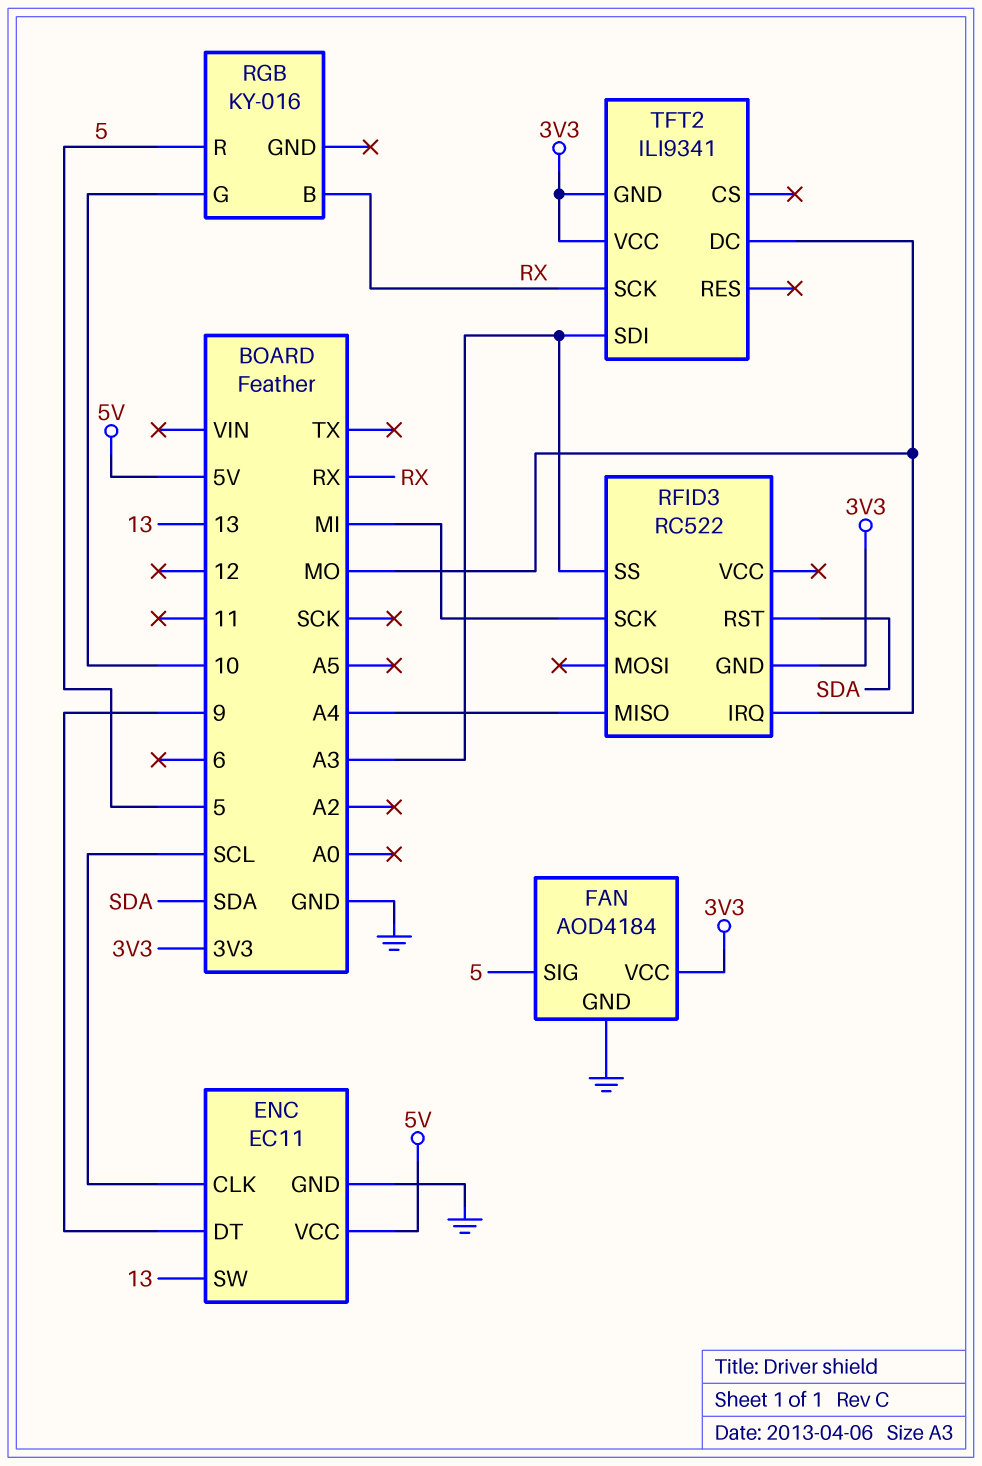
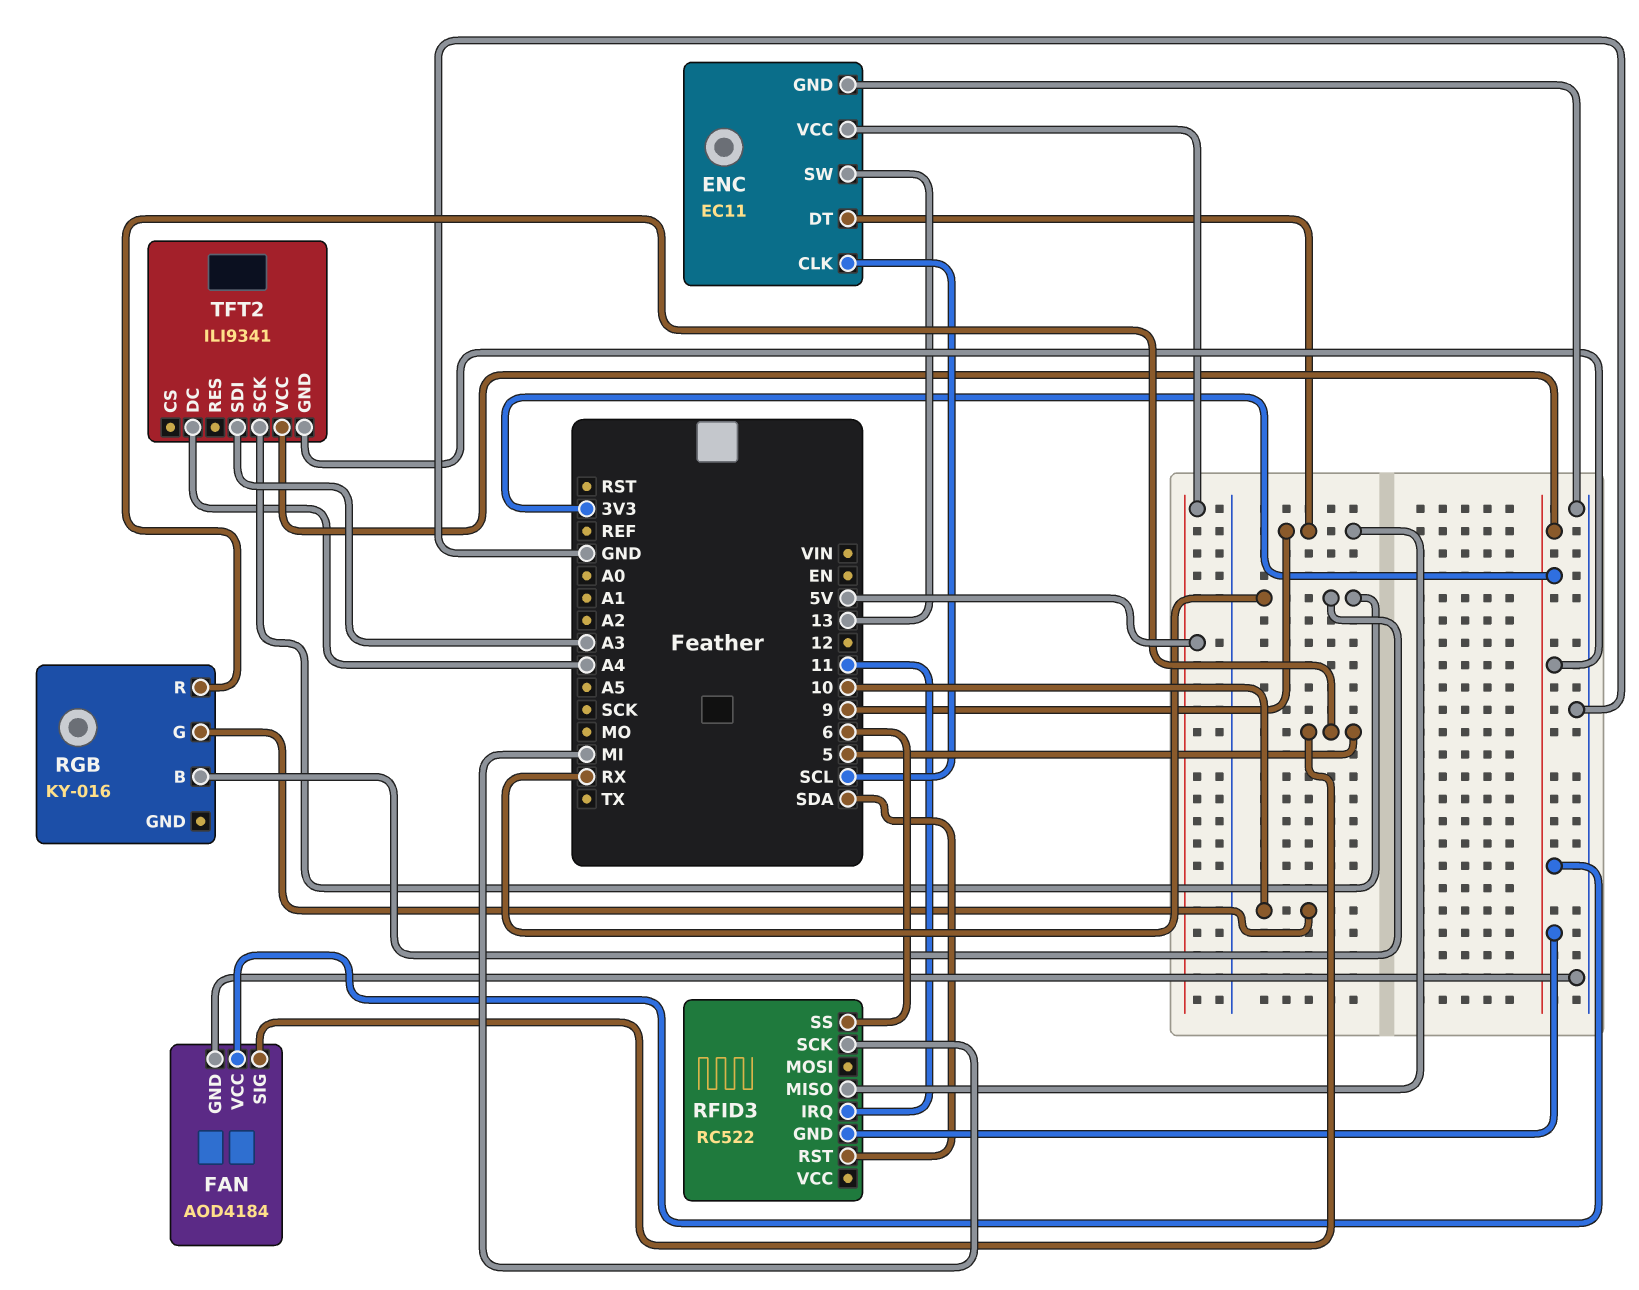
RFID3 pin IRQ: MO -> 11
RFID3 pin MISO: A4 -> 9
RFID3 pin SS: A3 -> 6
TFT2 pin DC: MO -> A4

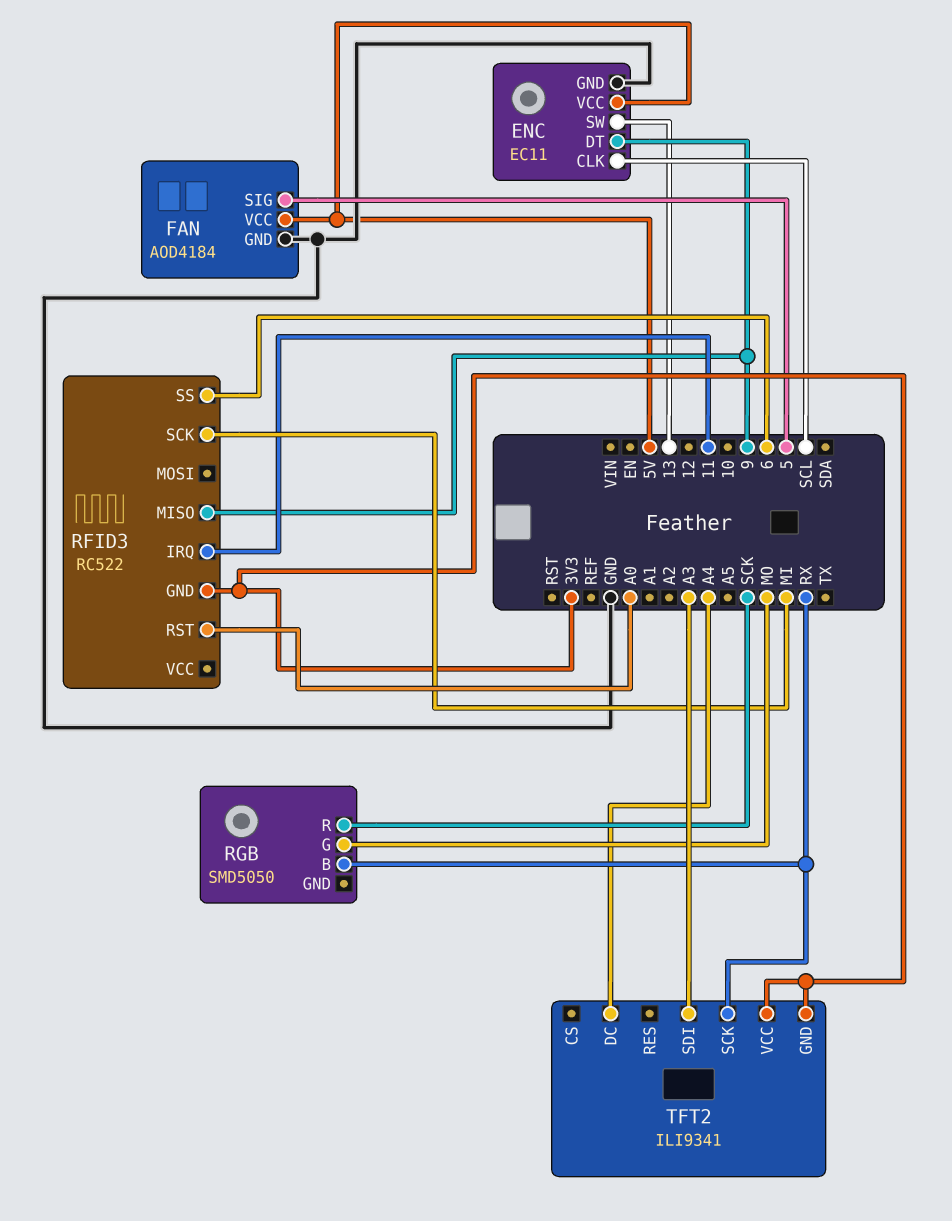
FAN pin VCC: 3V3 -> 5V
RFID3 pin RST: SDA -> A0
RGB: KY-016 -> SMD5050
RGB pin G: 10 -> MO
RGB pin R: 5 -> SCK

